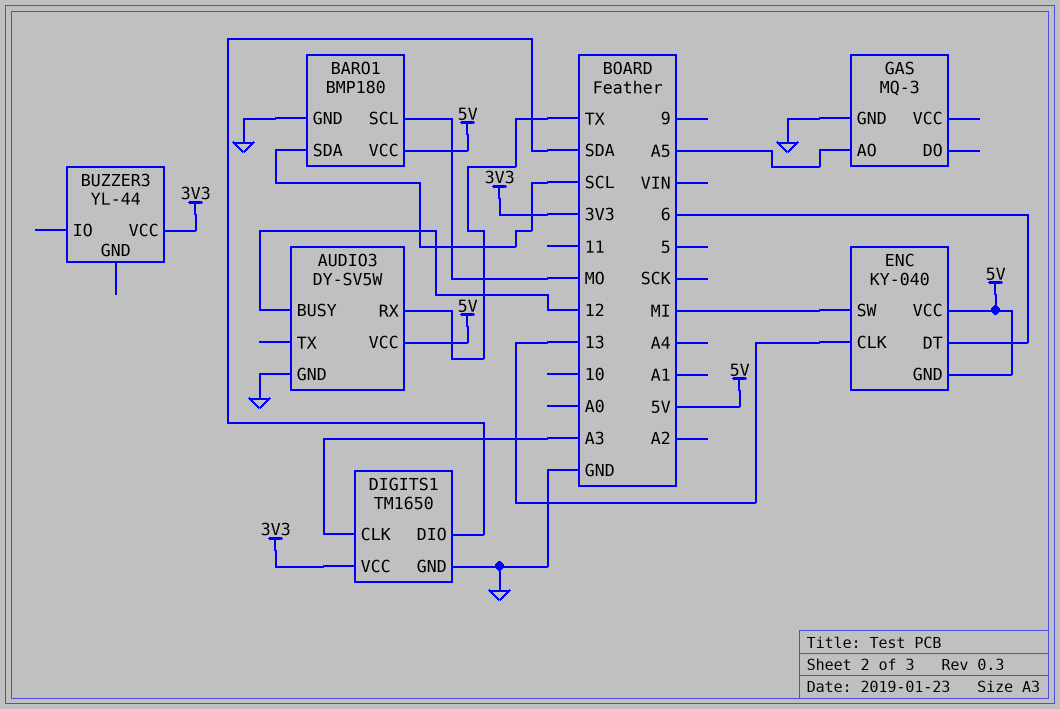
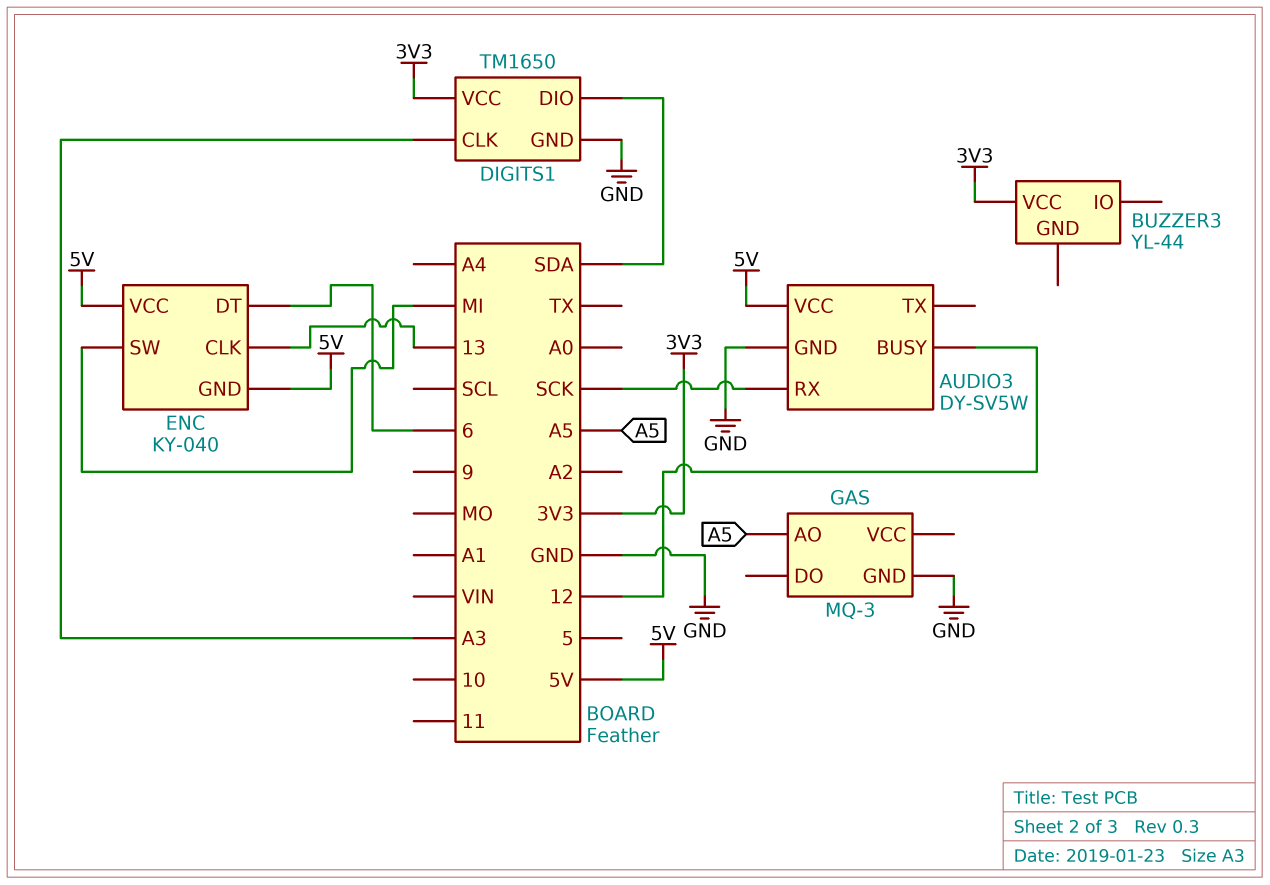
AUDIO3 pin RX: TX -> SCK
BARO1: BMP180 -> none
BARO1 pin GND: GND -> none
BARO1 pin SCL: MO -> none
BARO1 pin SDA: SCL -> none
BARO1 pin VCC: 5V -> none

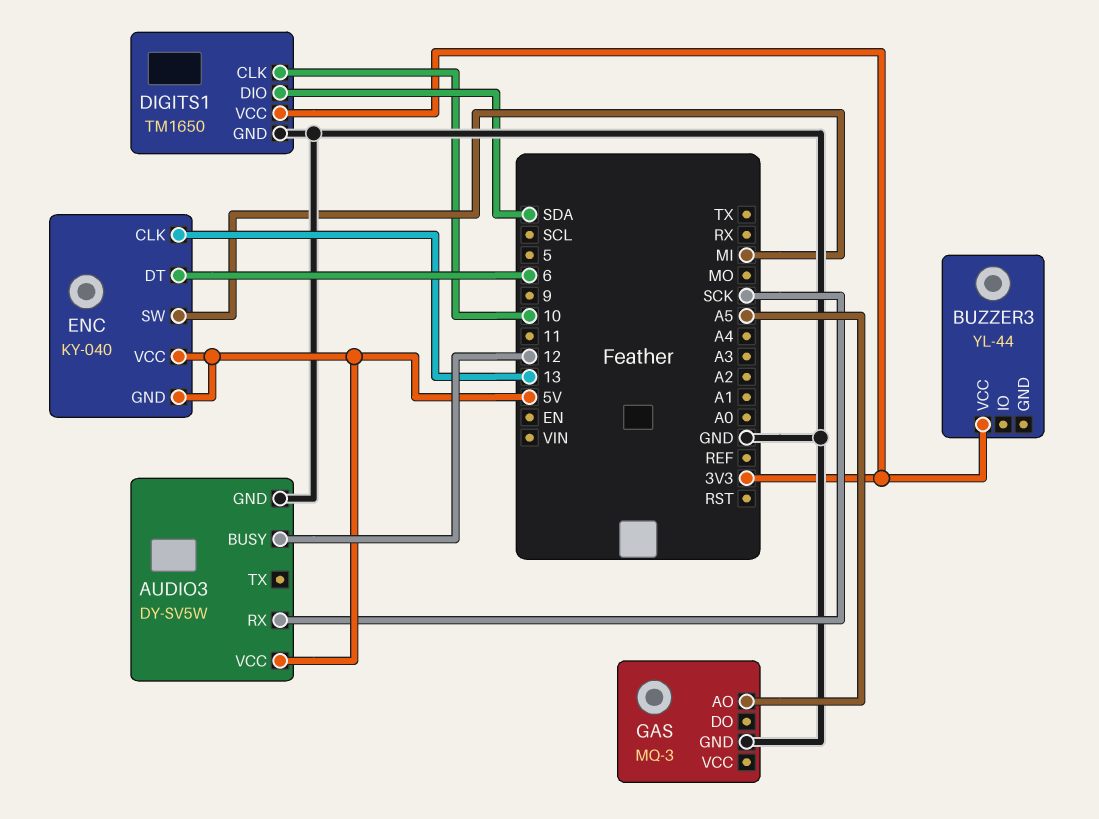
DIGITS1 pin CLK: A3 -> 10

